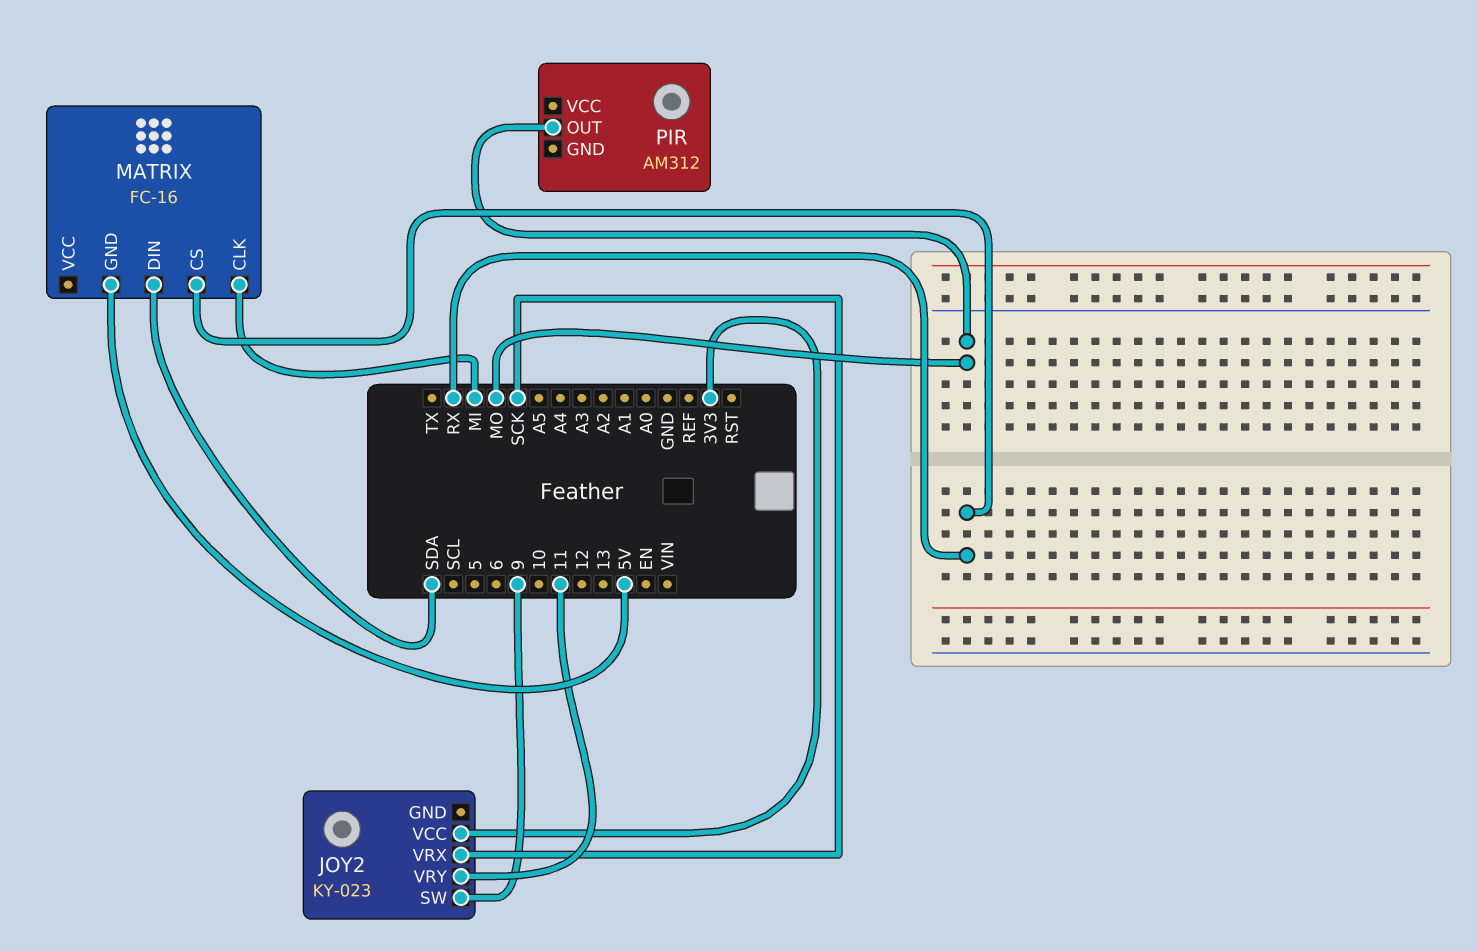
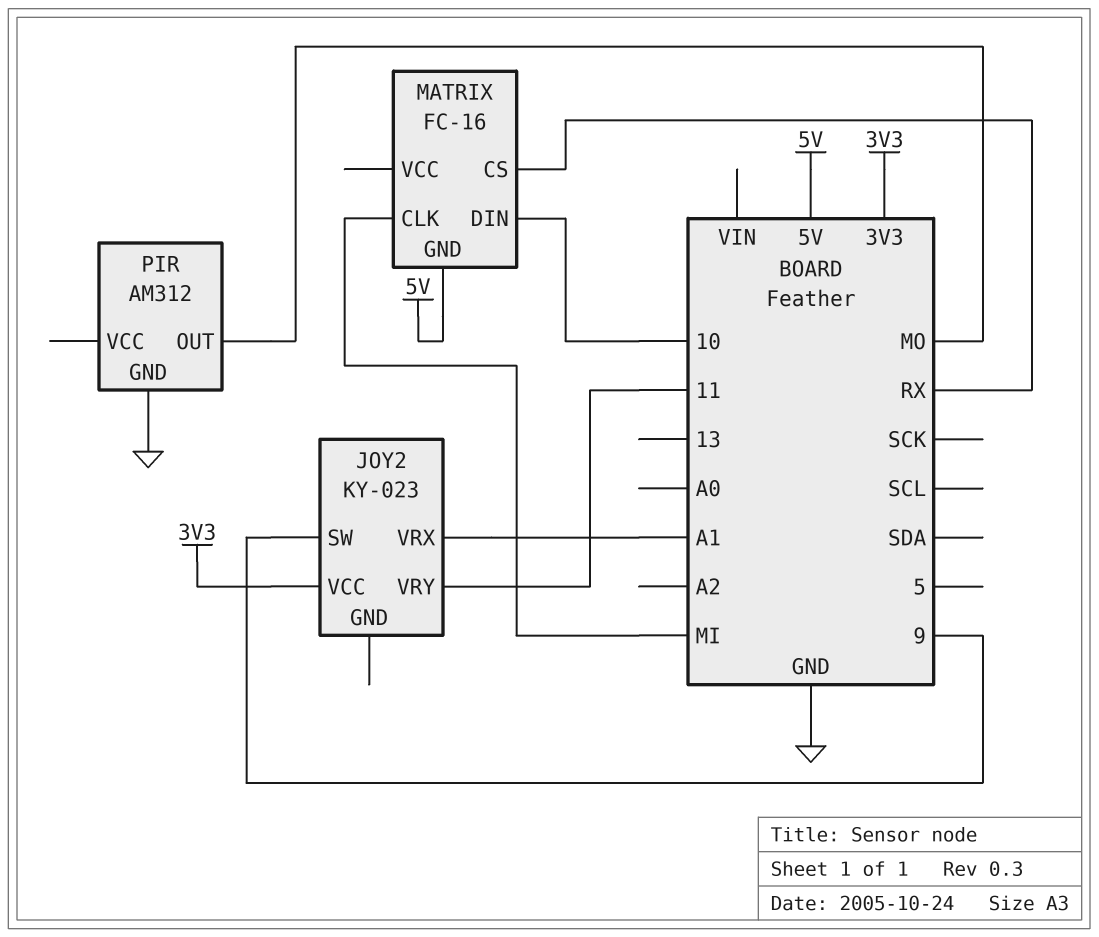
JOY2 pin VRX: SCK -> A1
MATRIX pin DIN: SDA -> 10
PIR pin GND: none -> GND

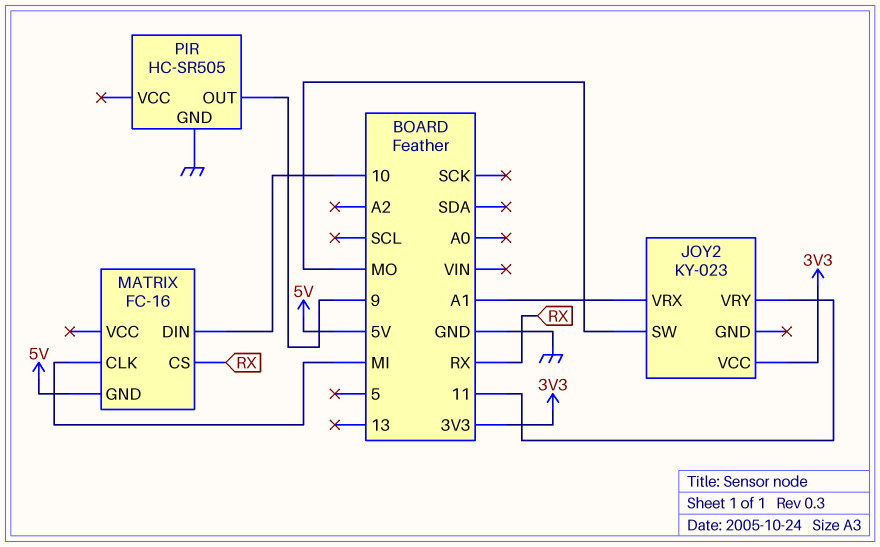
JOY2 pin SW: 9 -> MO
PIR: AM312 -> HC-SR505
PIR pin OUT: MO -> 9

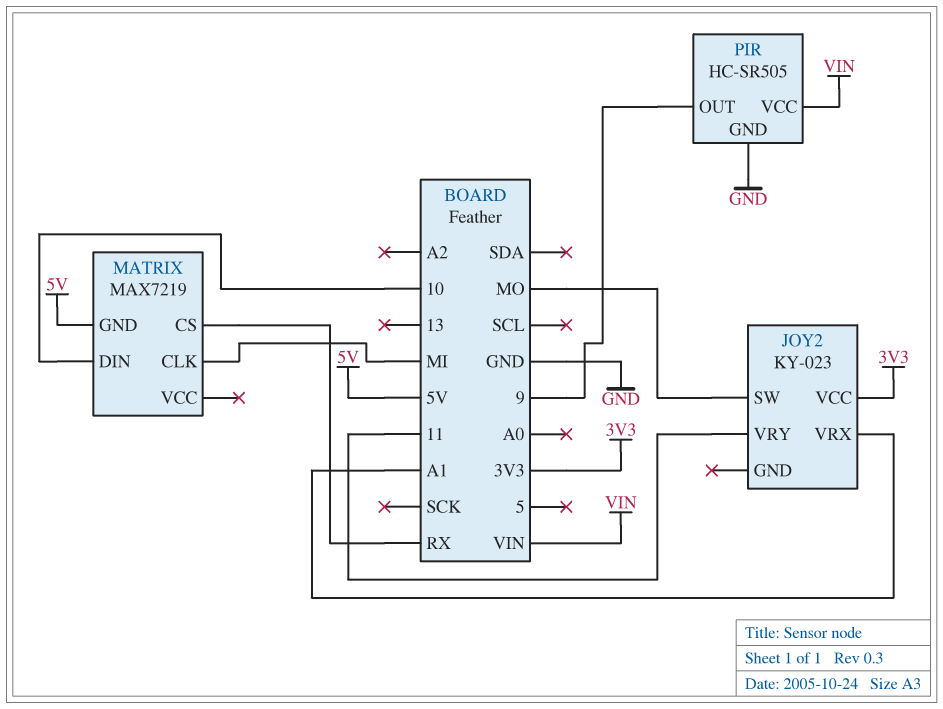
MATRIX: FC-16 -> MAX7219
PIR pin VCC: none -> VIN

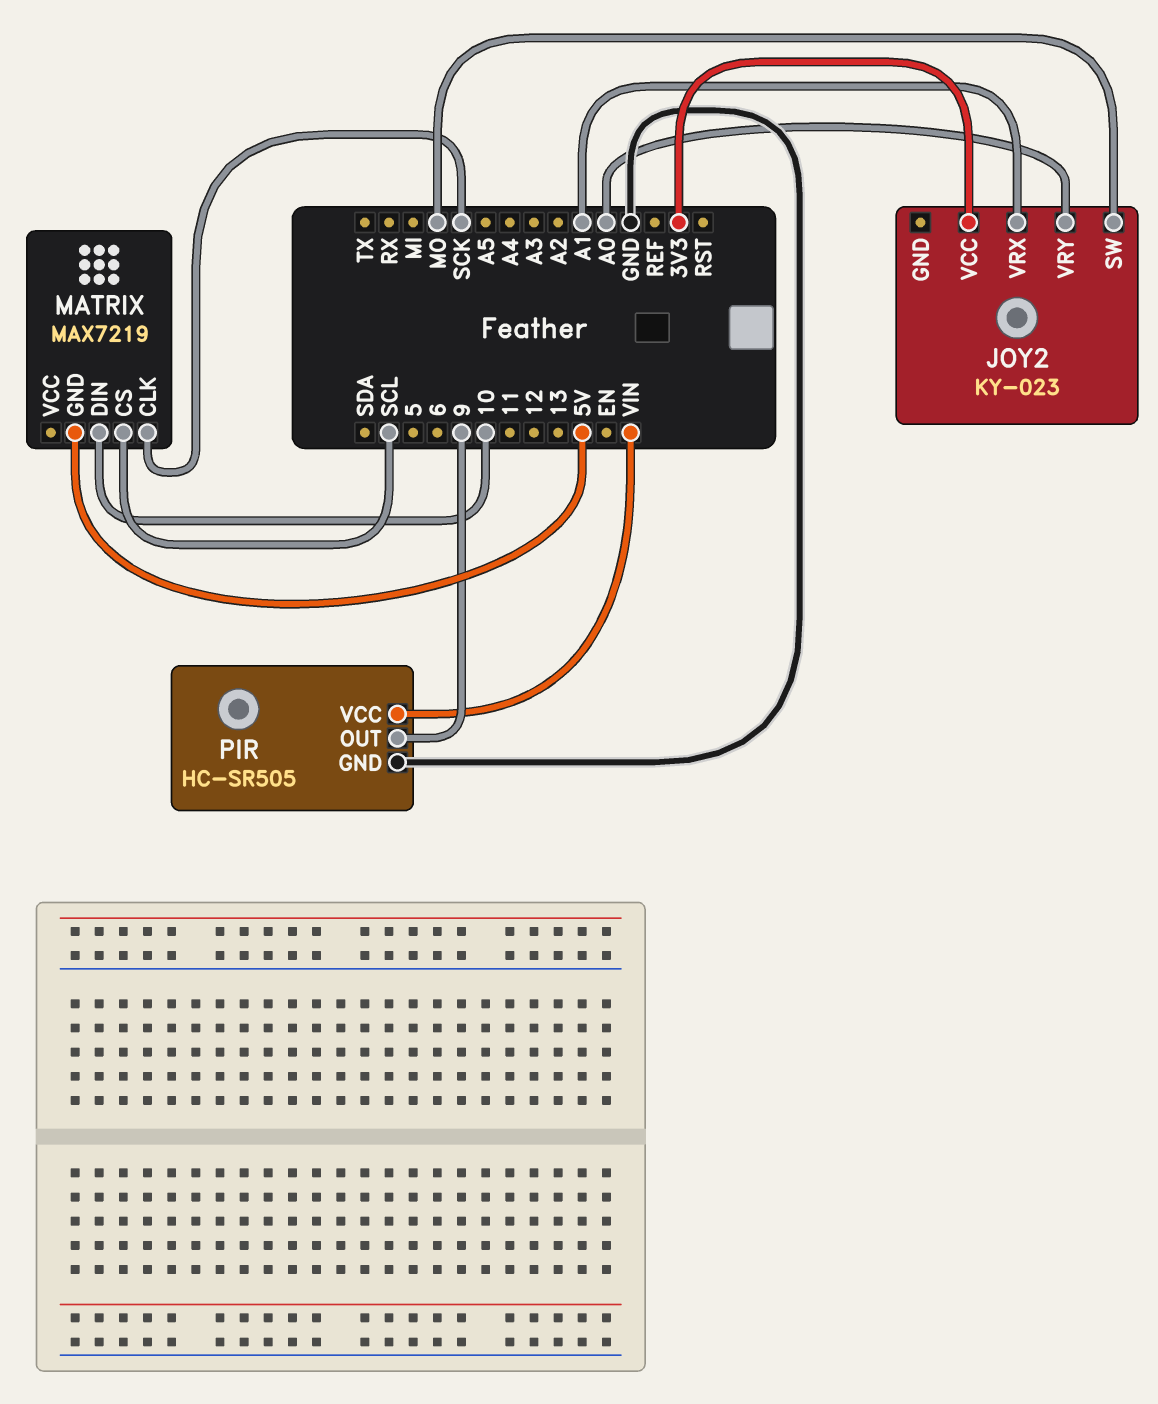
JOY2 pin VRY: 11 -> A0
MATRIX pin CLK: MI -> SCK
MATRIX pin CS: RX -> SCL

